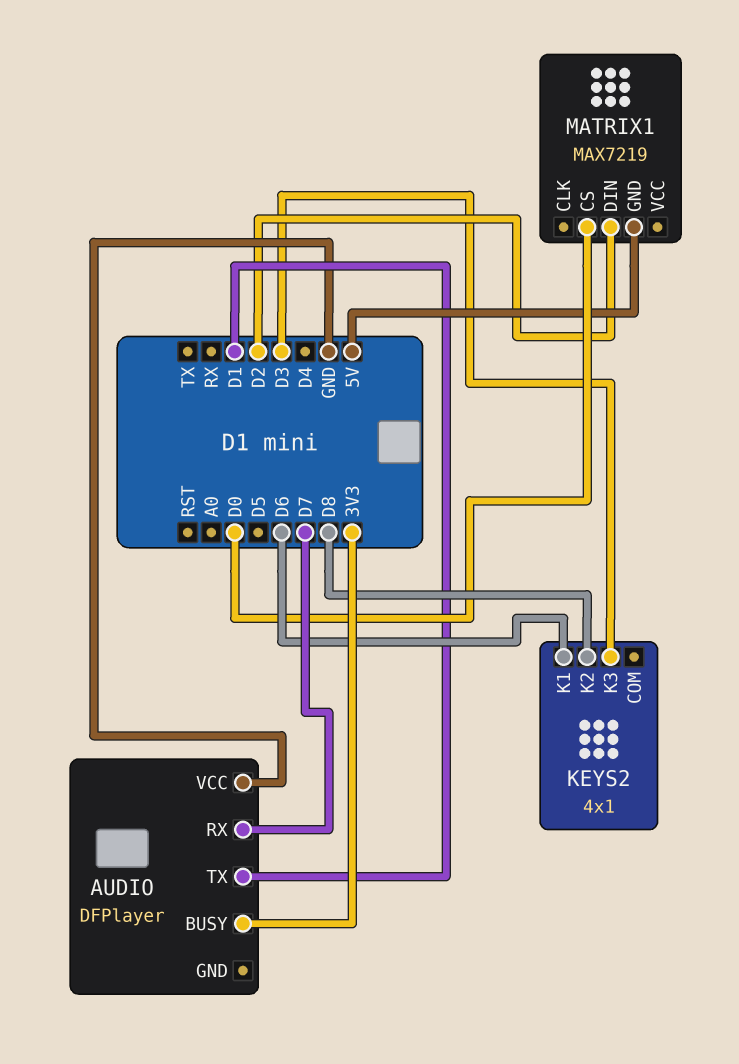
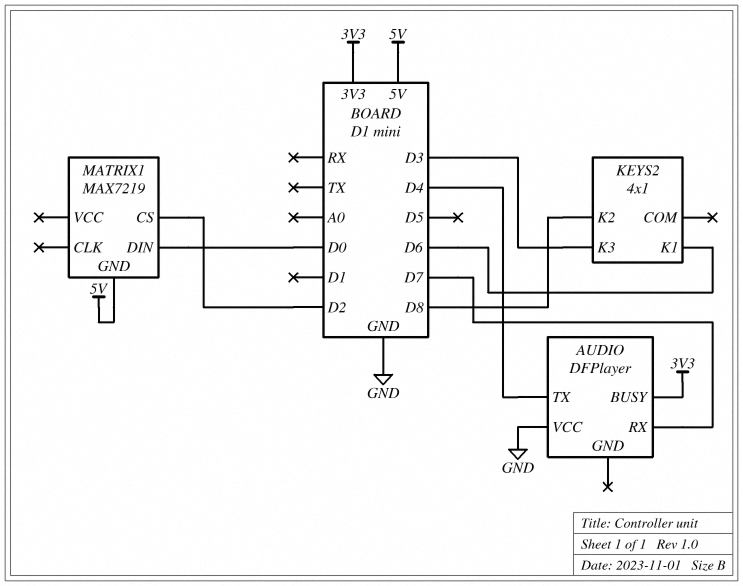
AUDIO pin TX: D1 -> D4
MATRIX1 pin CS: D0 -> D2
MATRIX1 pin DIN: D2 -> D0

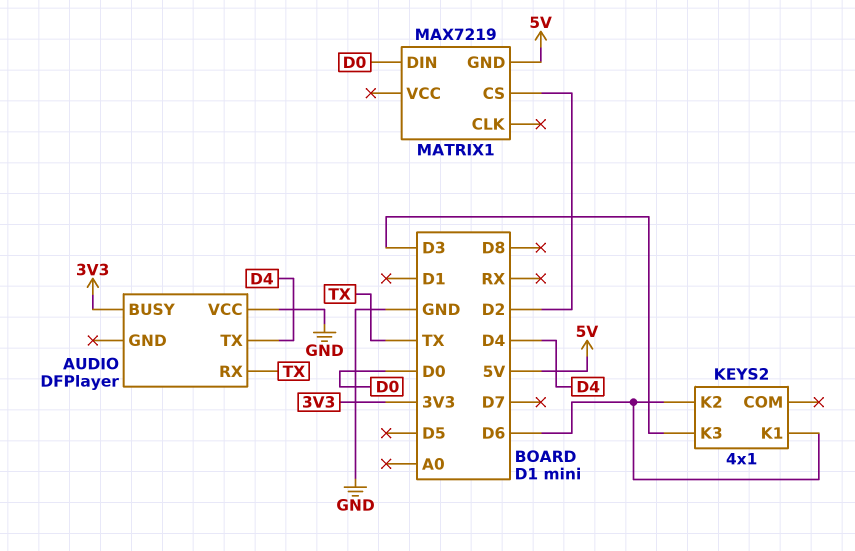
AUDIO pin RX: D7 -> TX
KEYS2 pin K2: D8 -> D6

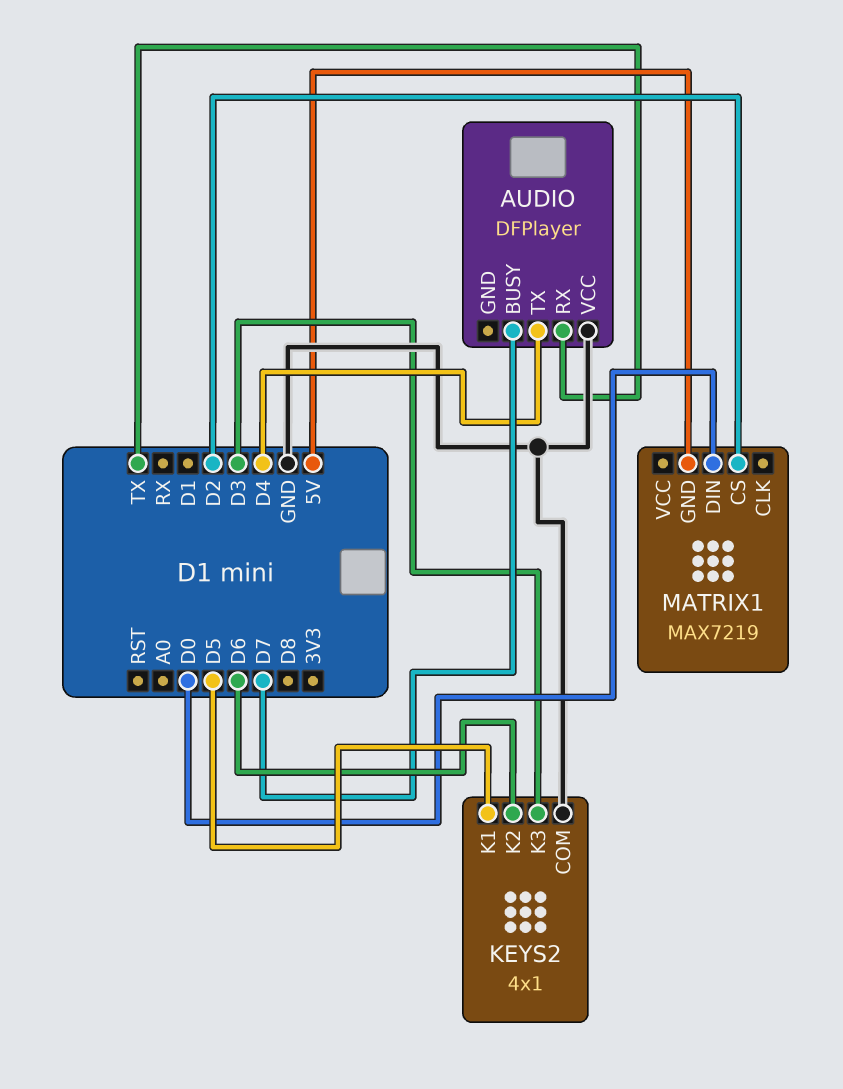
AUDIO pin BUSY: 3V3 -> D7
KEYS2 pin COM: none -> GND
KEYS2 pin K1: D6 -> D5

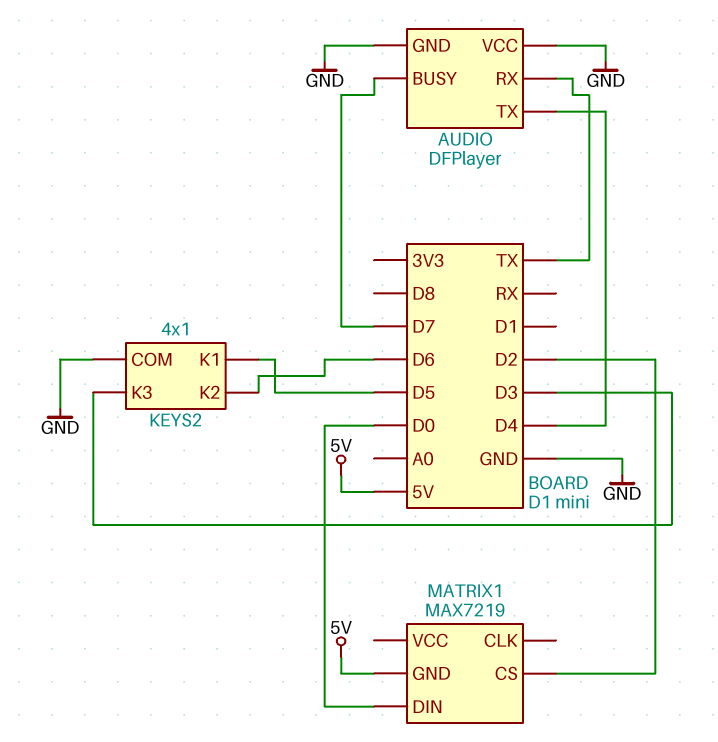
AUDIO pin GND: none -> GND

